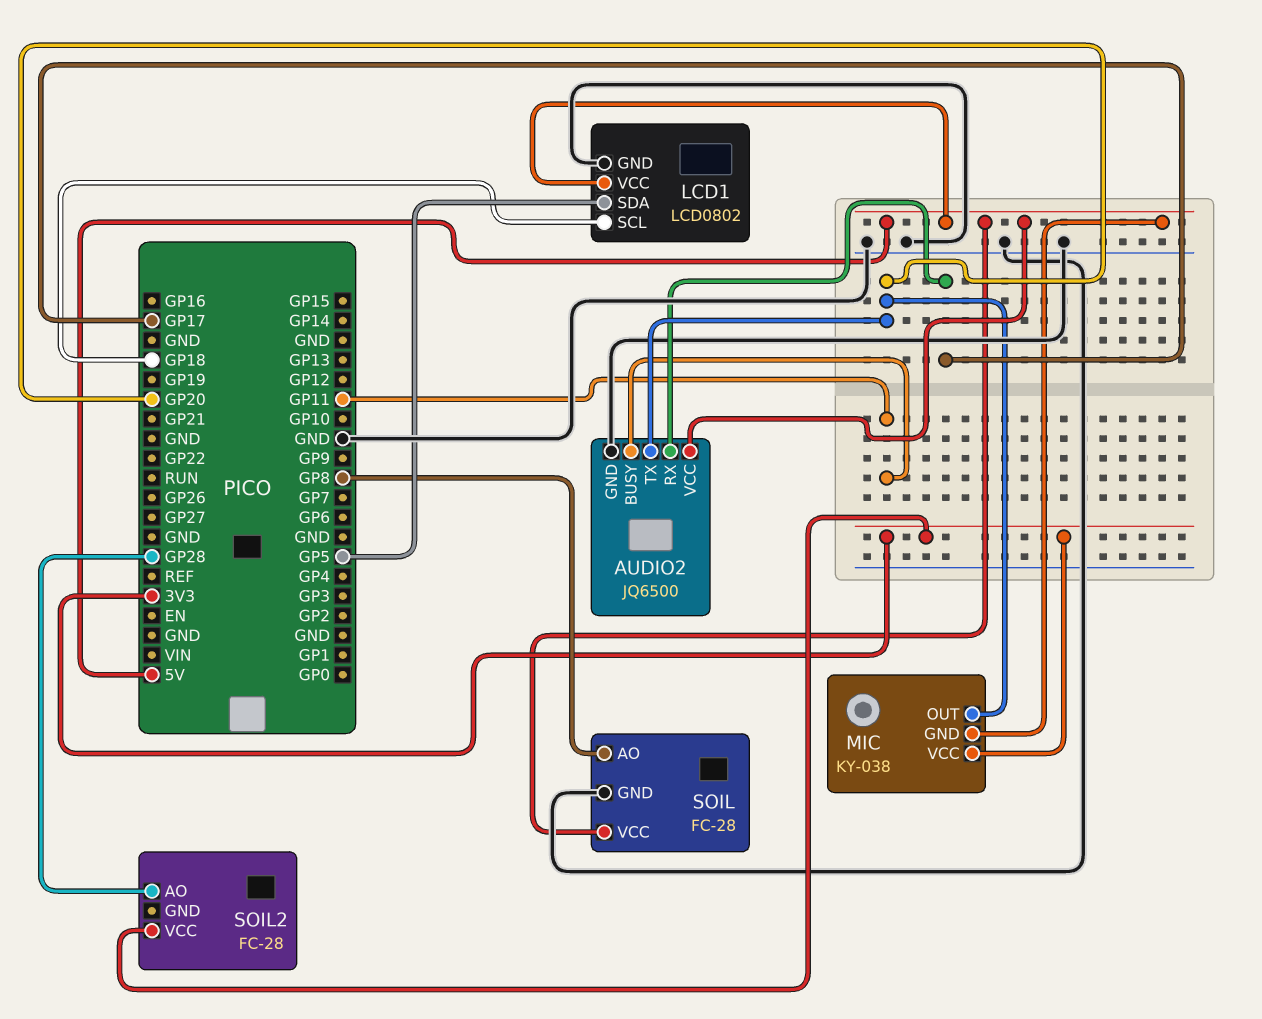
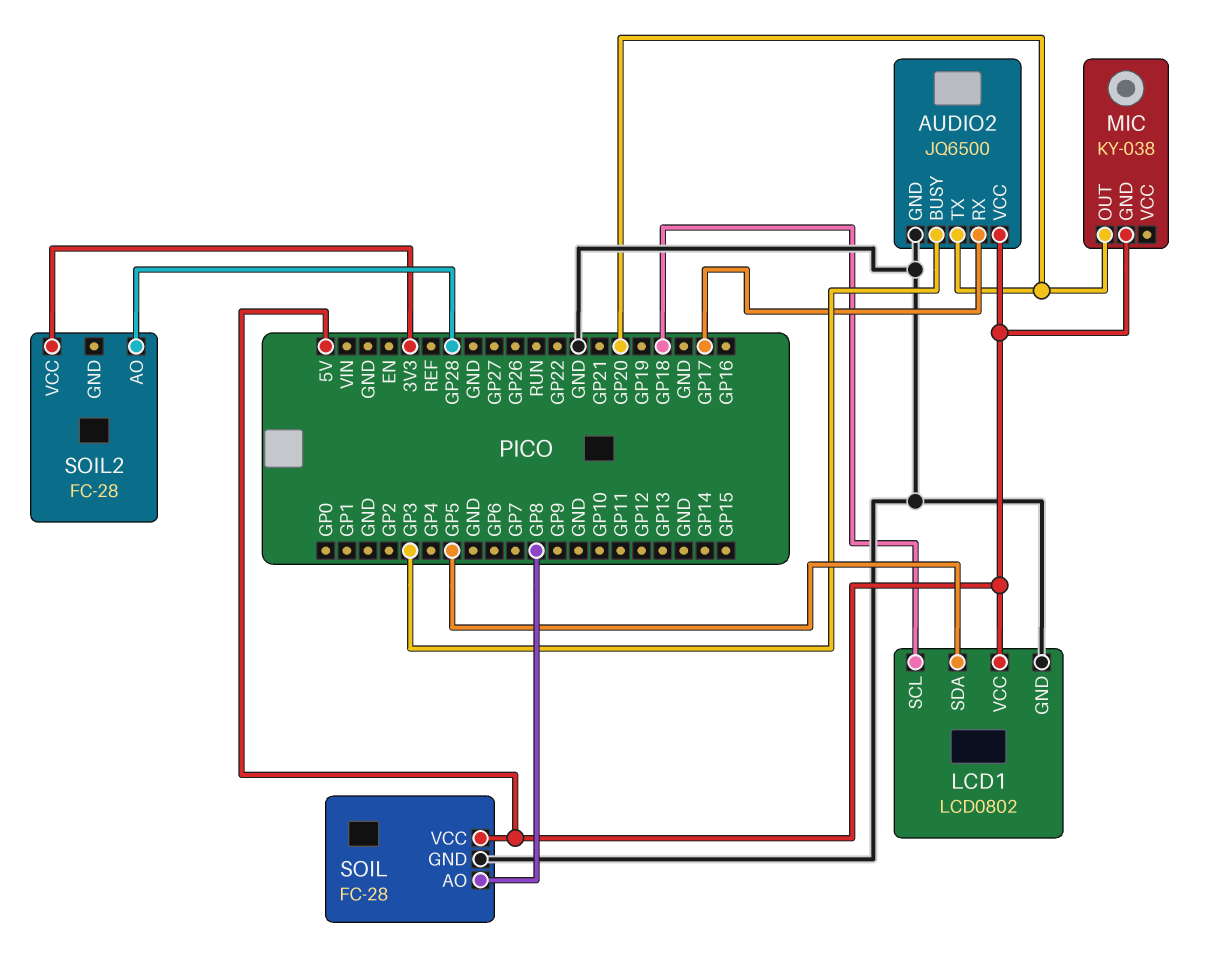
AUDIO2 pin BUSY: GP11 -> GP3
MIC pin VCC: 3V3 -> none

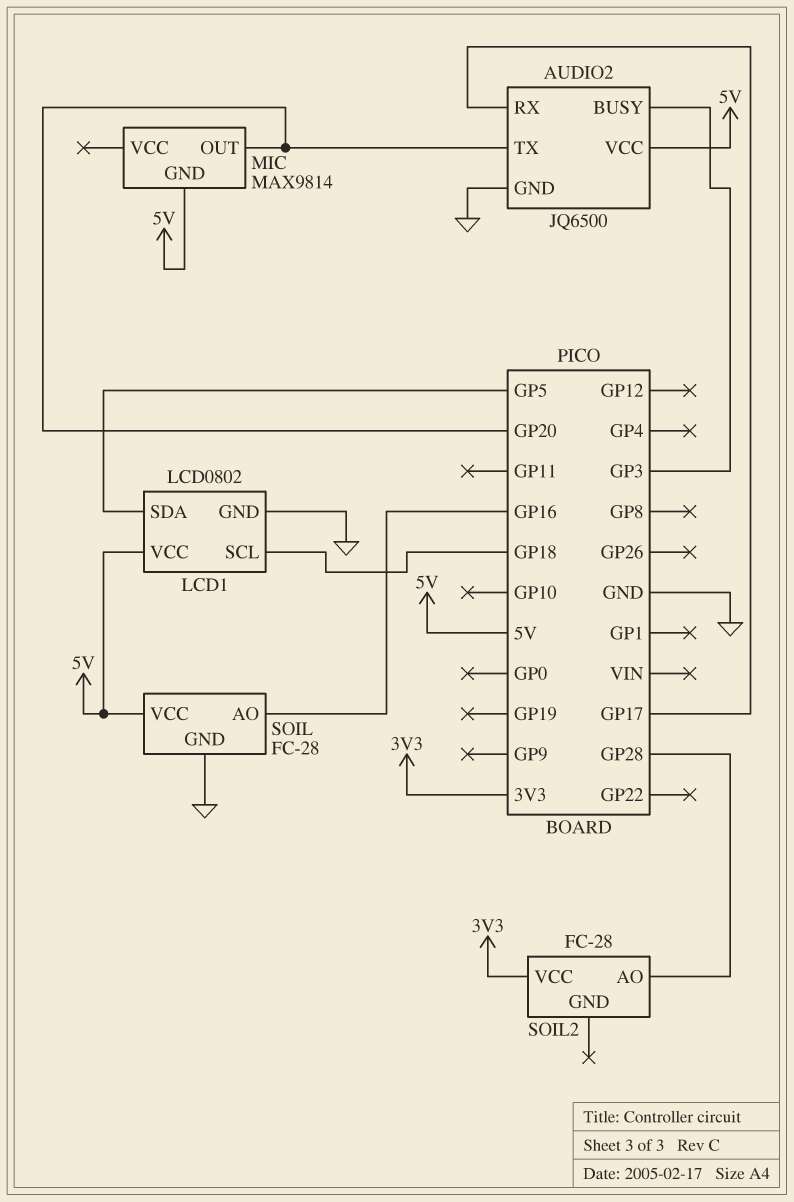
MIC: KY-038 -> MAX9814
SOIL pin AO: GP8 -> GP16

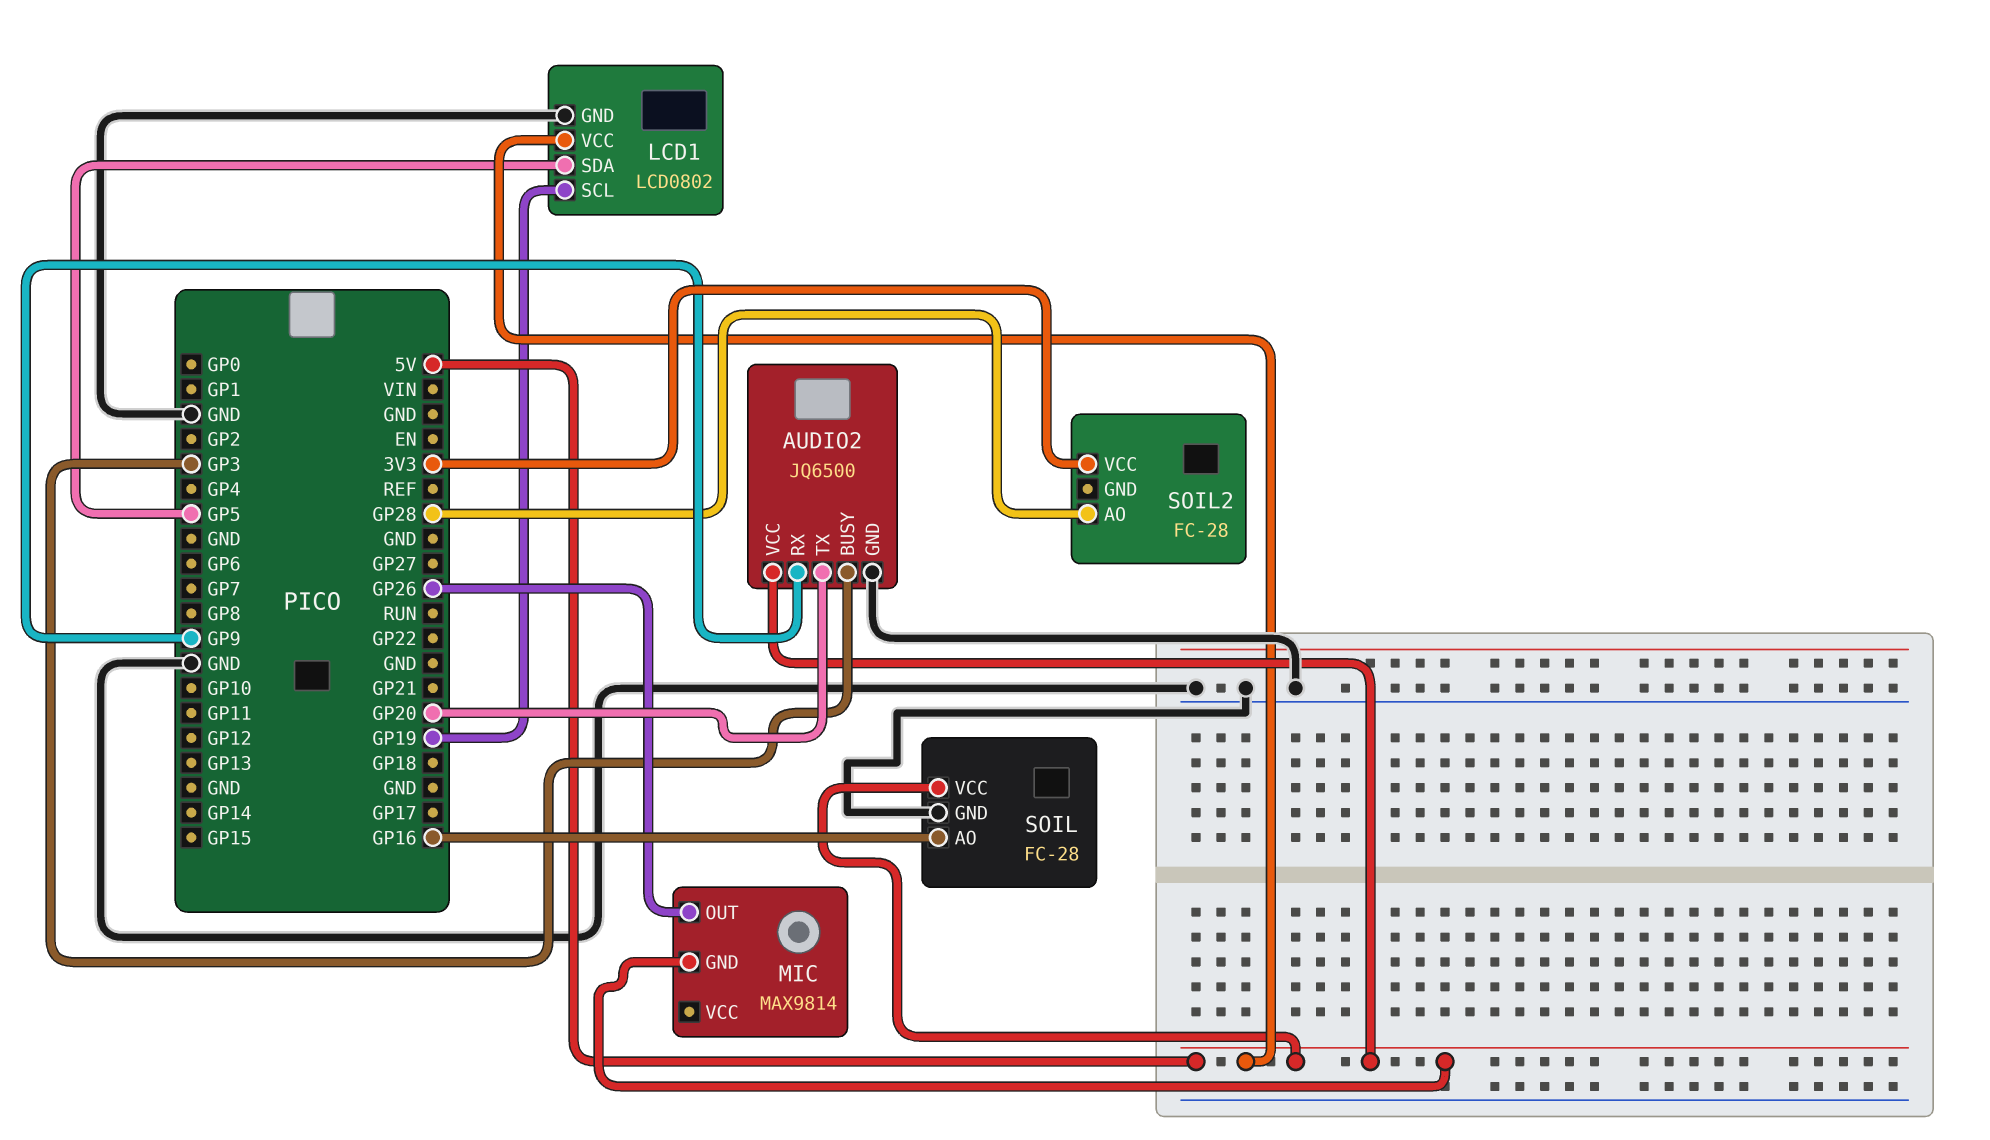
AUDIO2 pin RX: GP17 -> GP9
LCD1 pin SCL: GP18 -> GP19
MIC pin OUT: GP20 -> GP26

